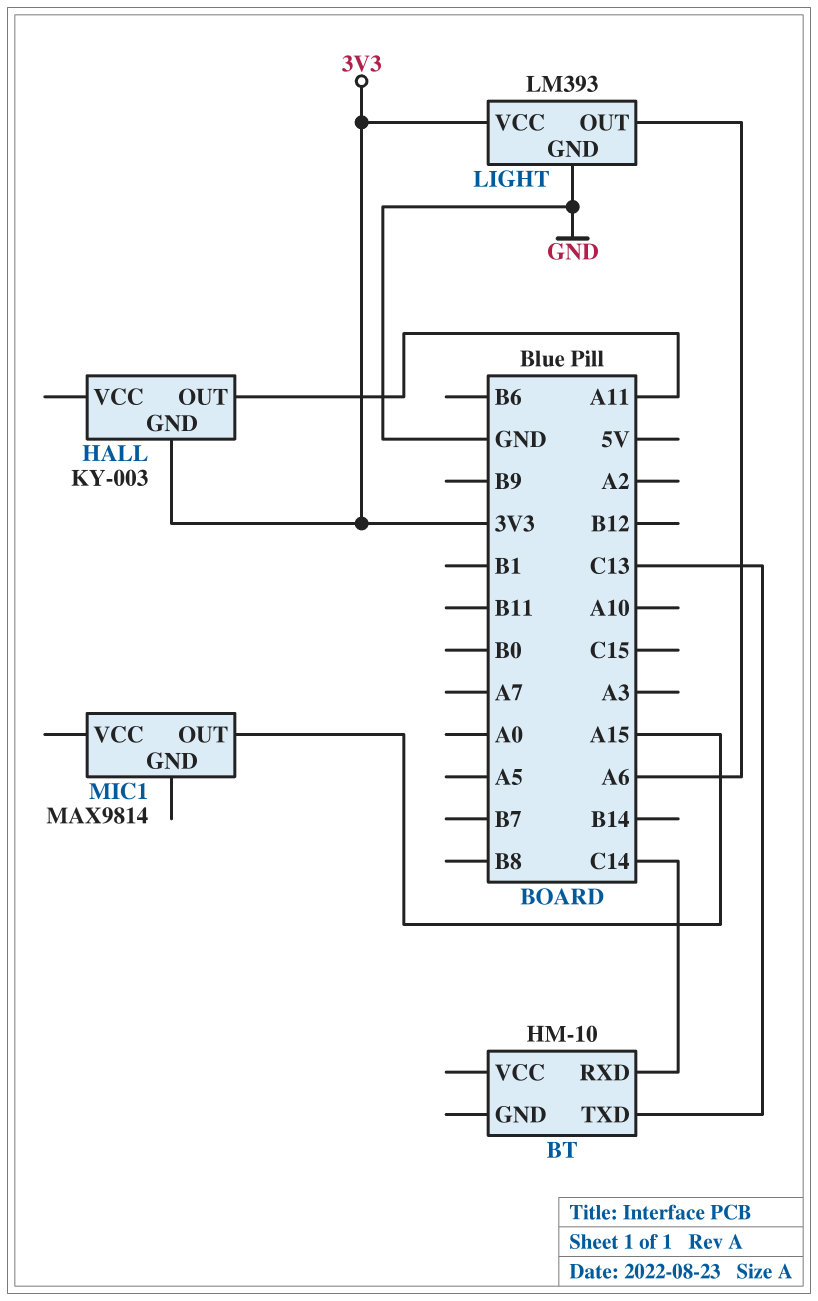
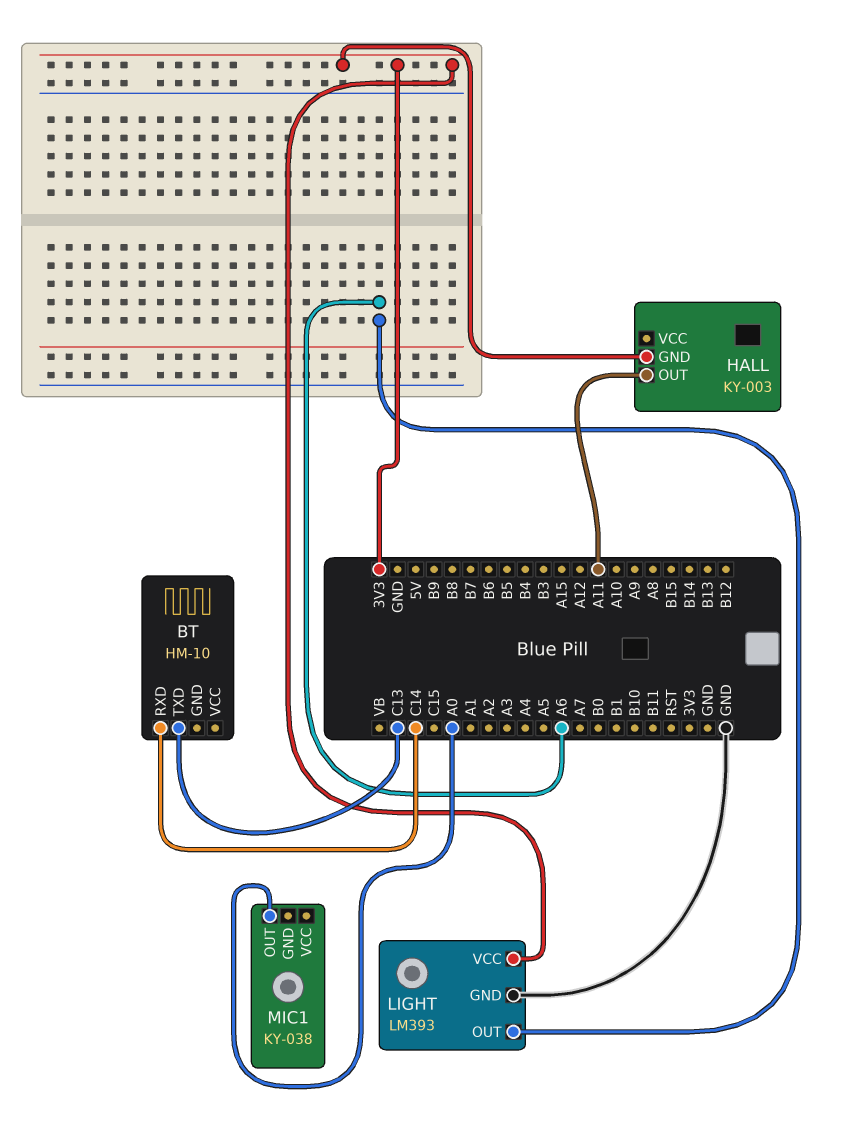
MIC1: MAX9814 -> KY-038
MIC1 pin OUT: A15 -> A0

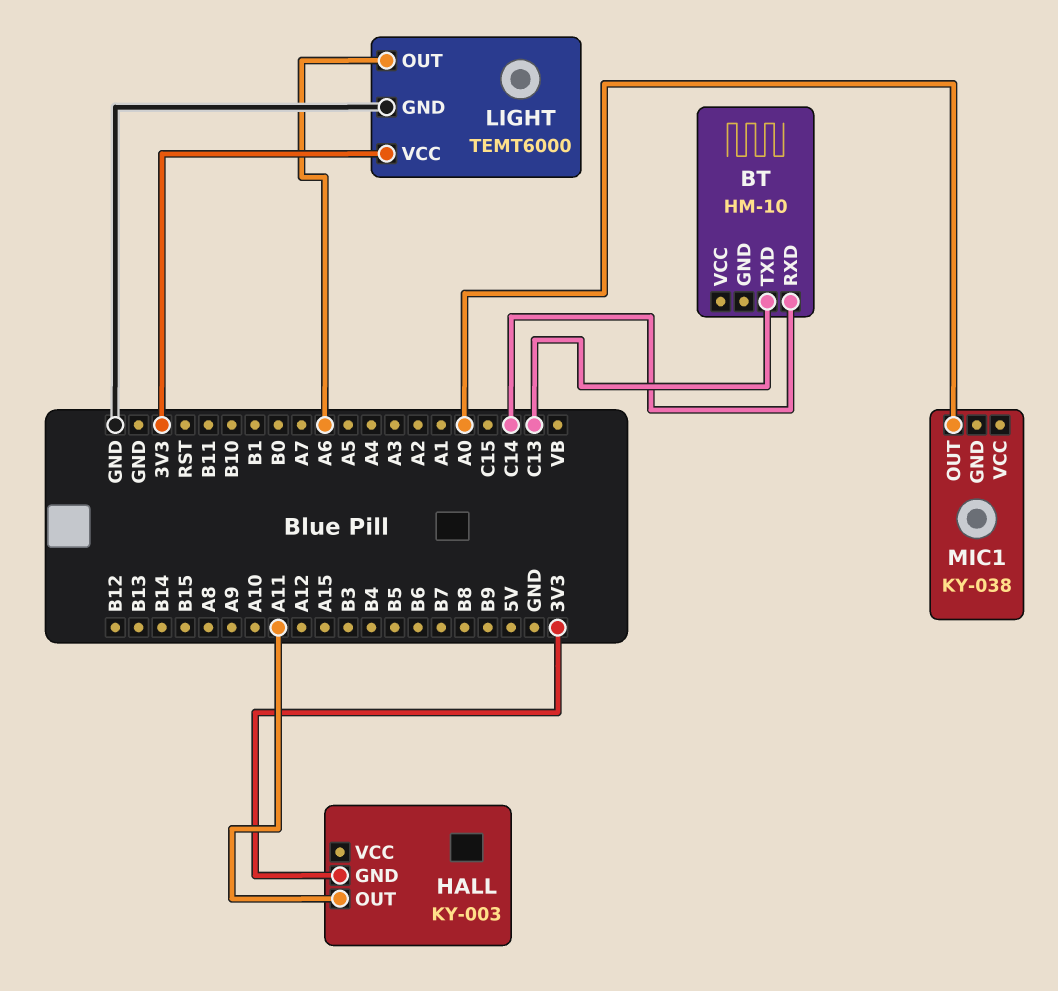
LIGHT: LM393 -> TEMT6000

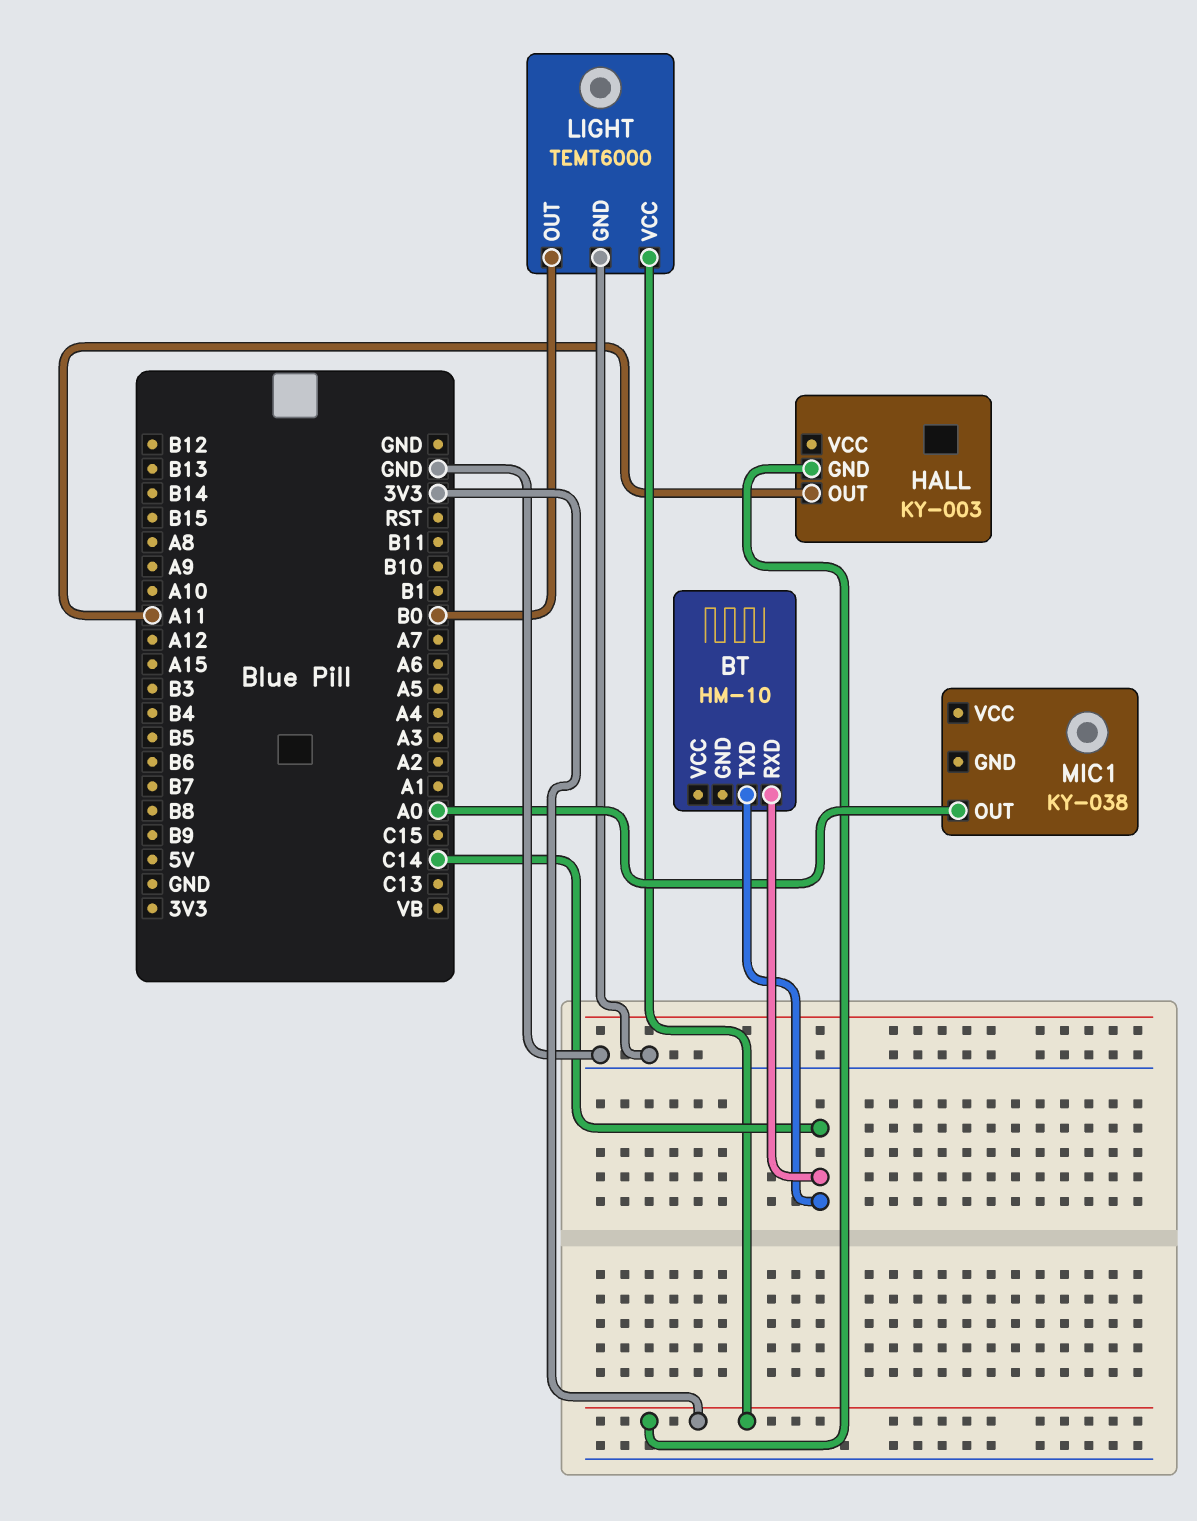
BT pin TXD: C13 -> C14
LIGHT pin OUT: A6 -> B0

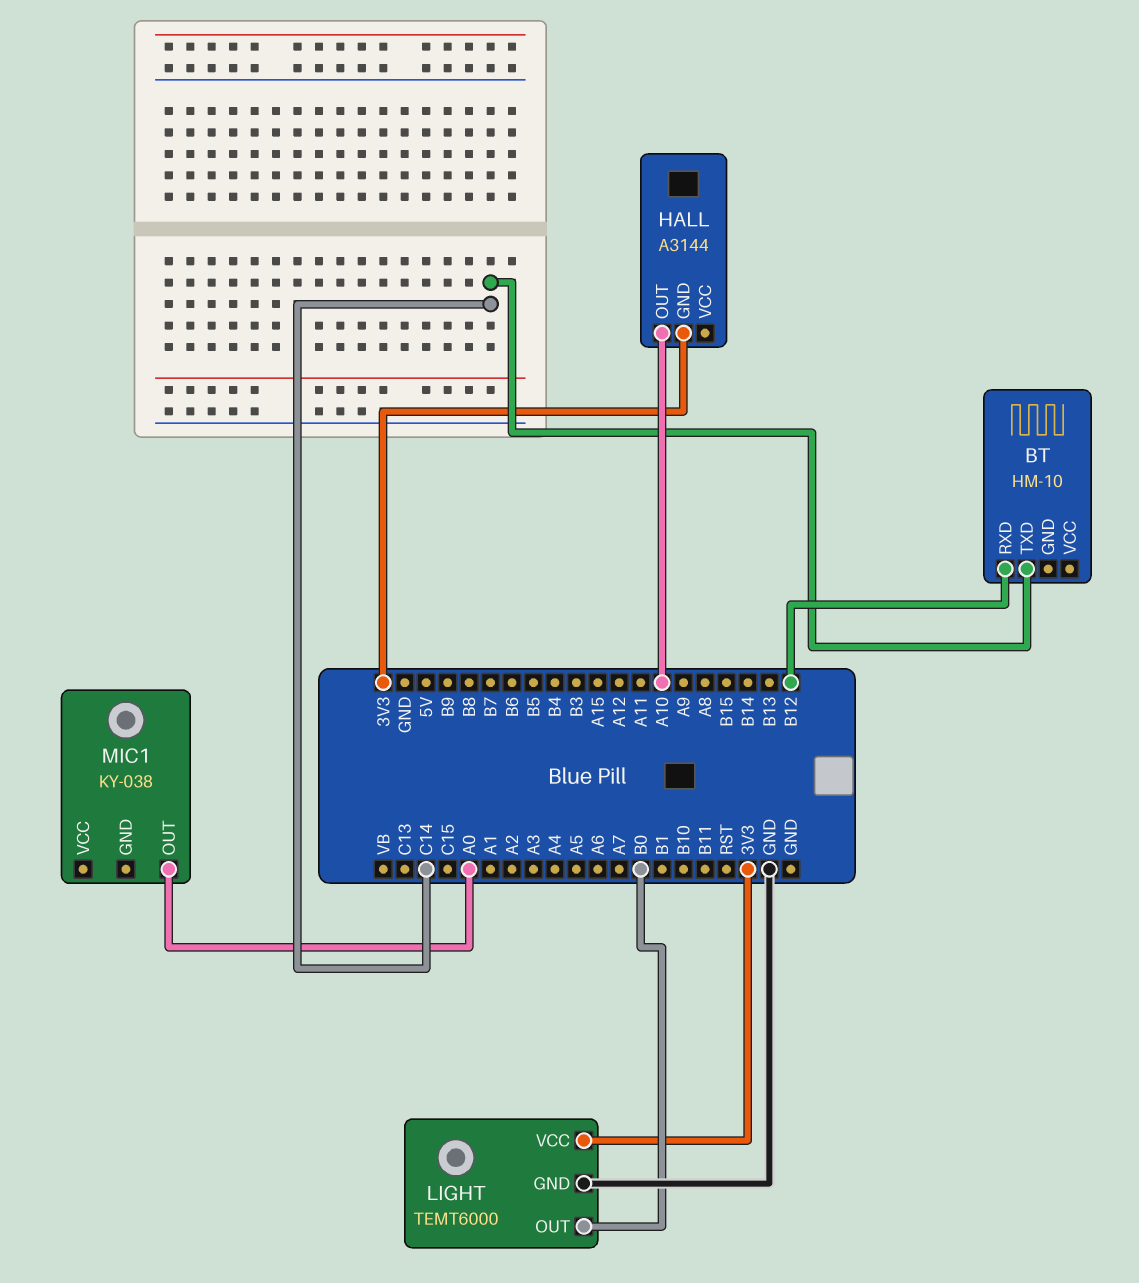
BT pin RXD: C14 -> B12
HALL: KY-003 -> A3144
HALL pin OUT: A11 -> A10

